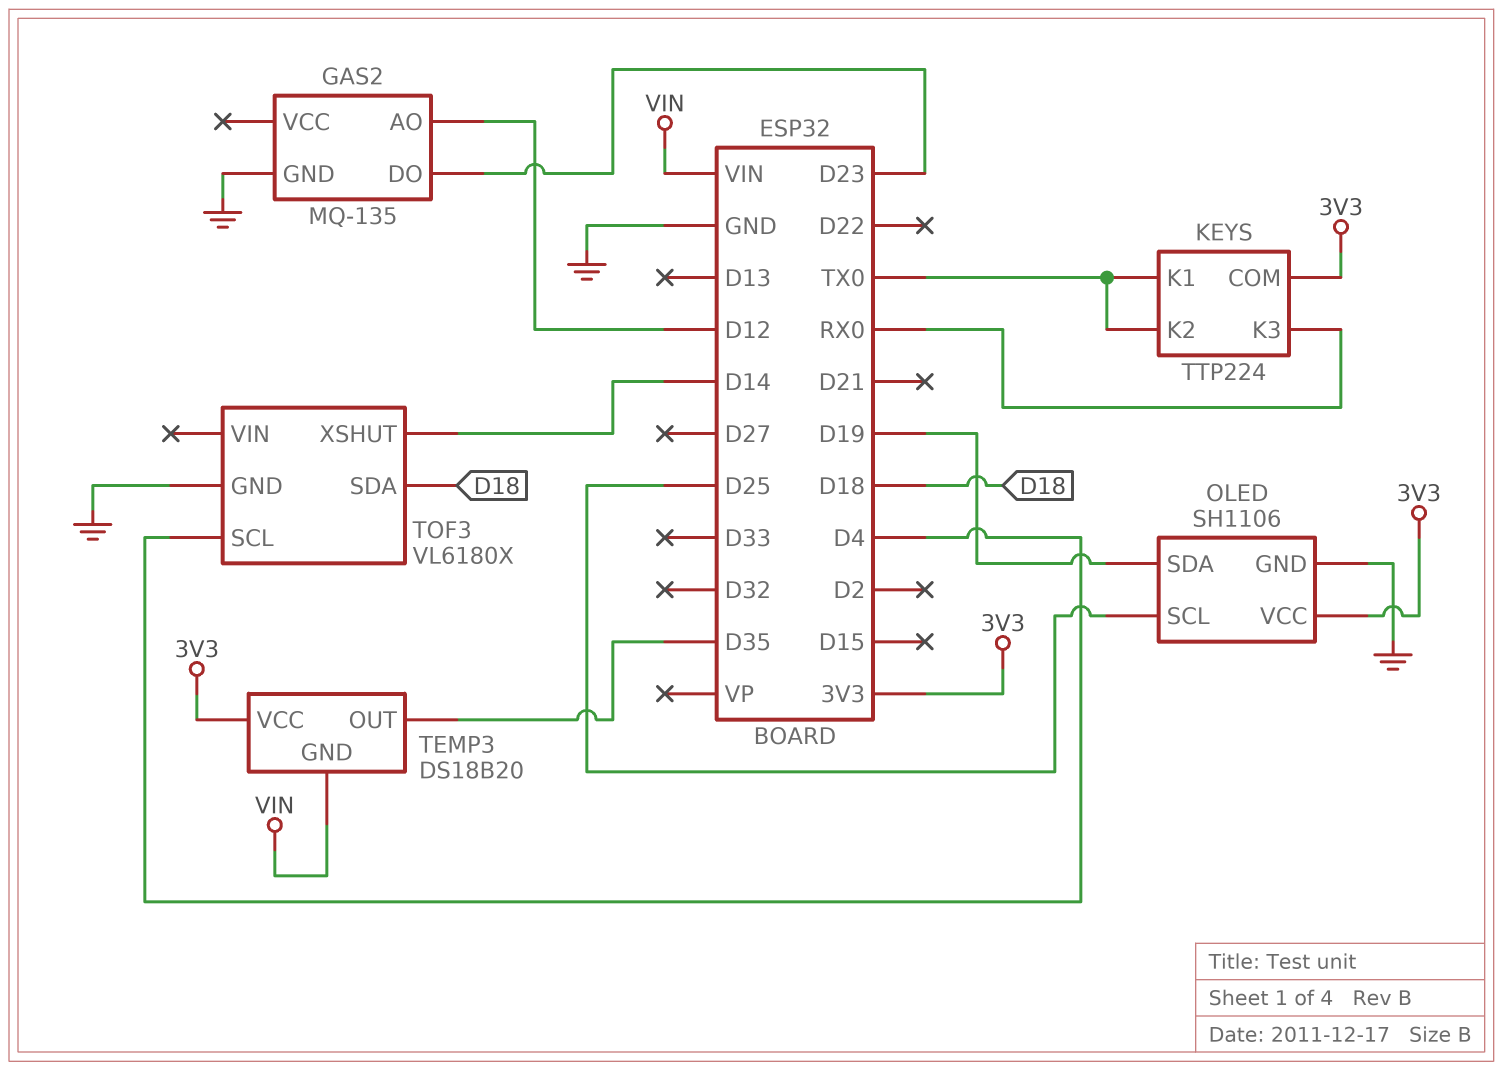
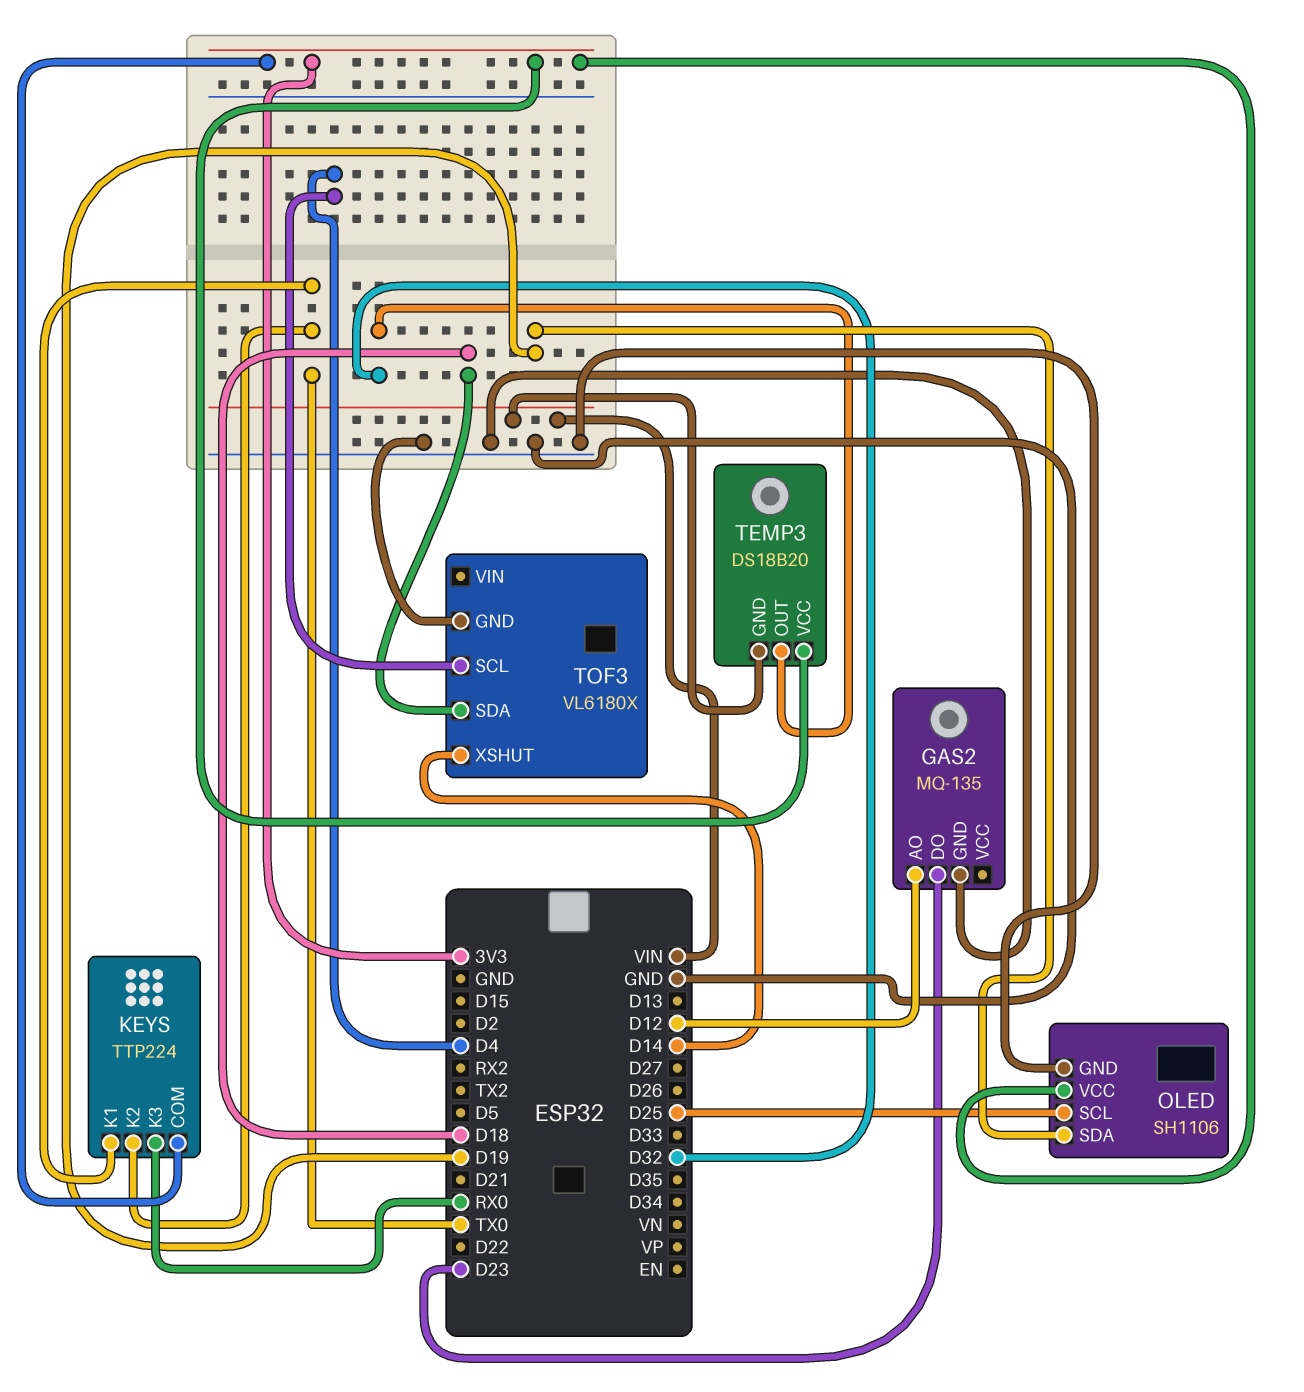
TEMP3 pin OUT: D35 -> D32

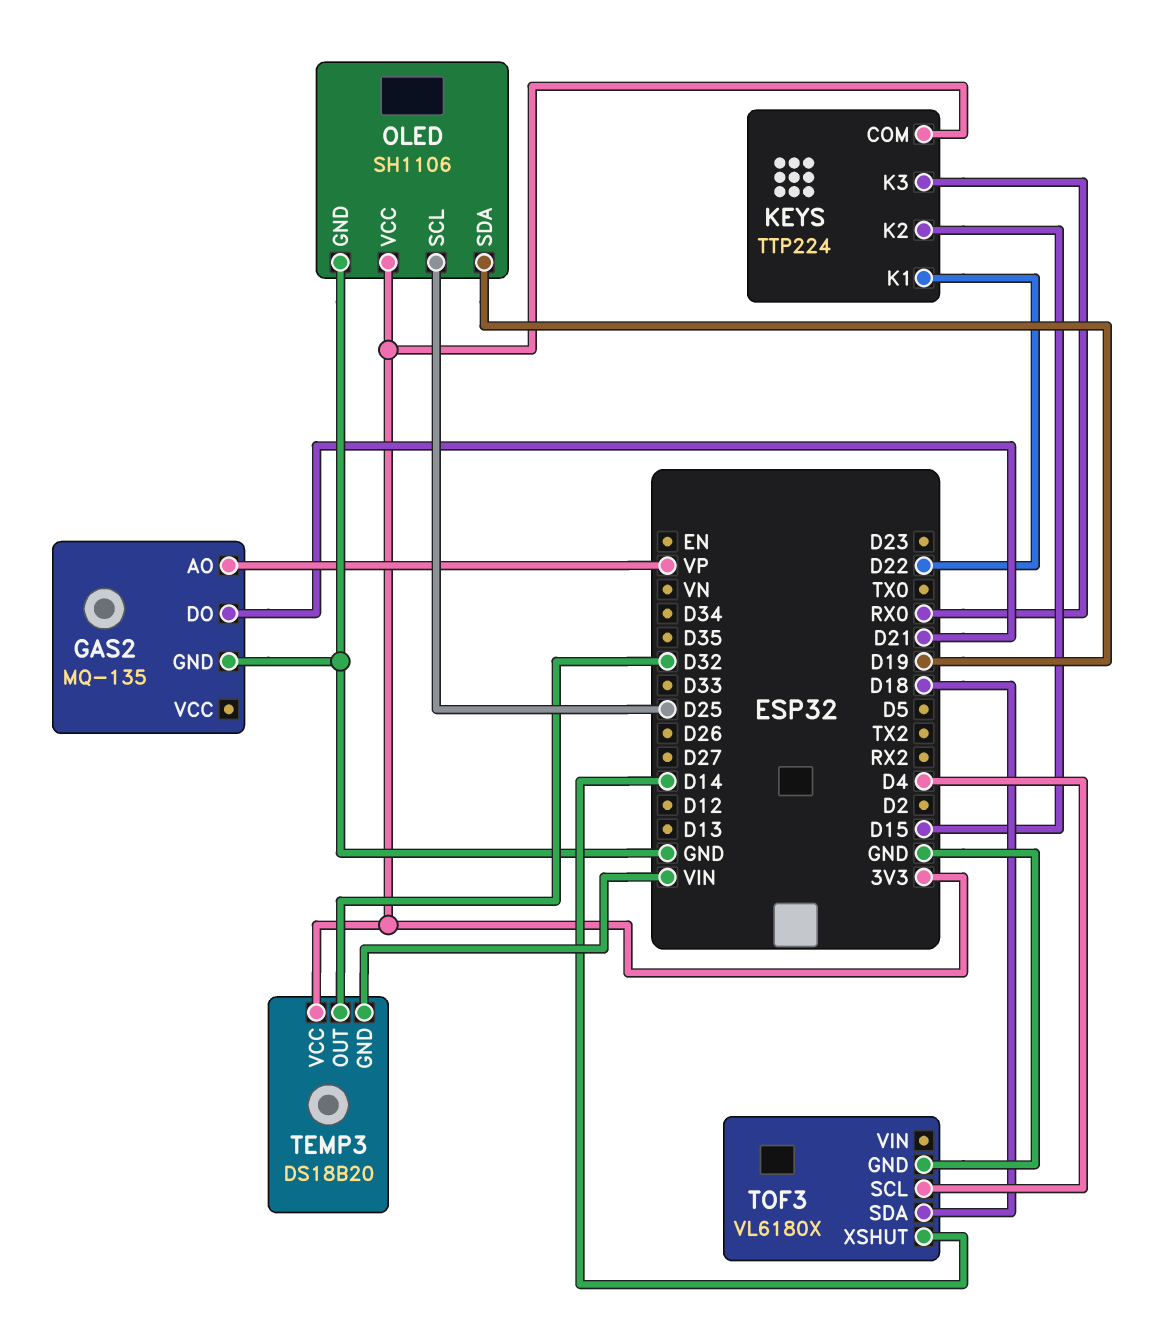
GAS2 pin AO: D12 -> VP
GAS2 pin DO: D23 -> D21
KEYS pin K1: TX0 -> D22
KEYS pin K2: TX0 -> D15

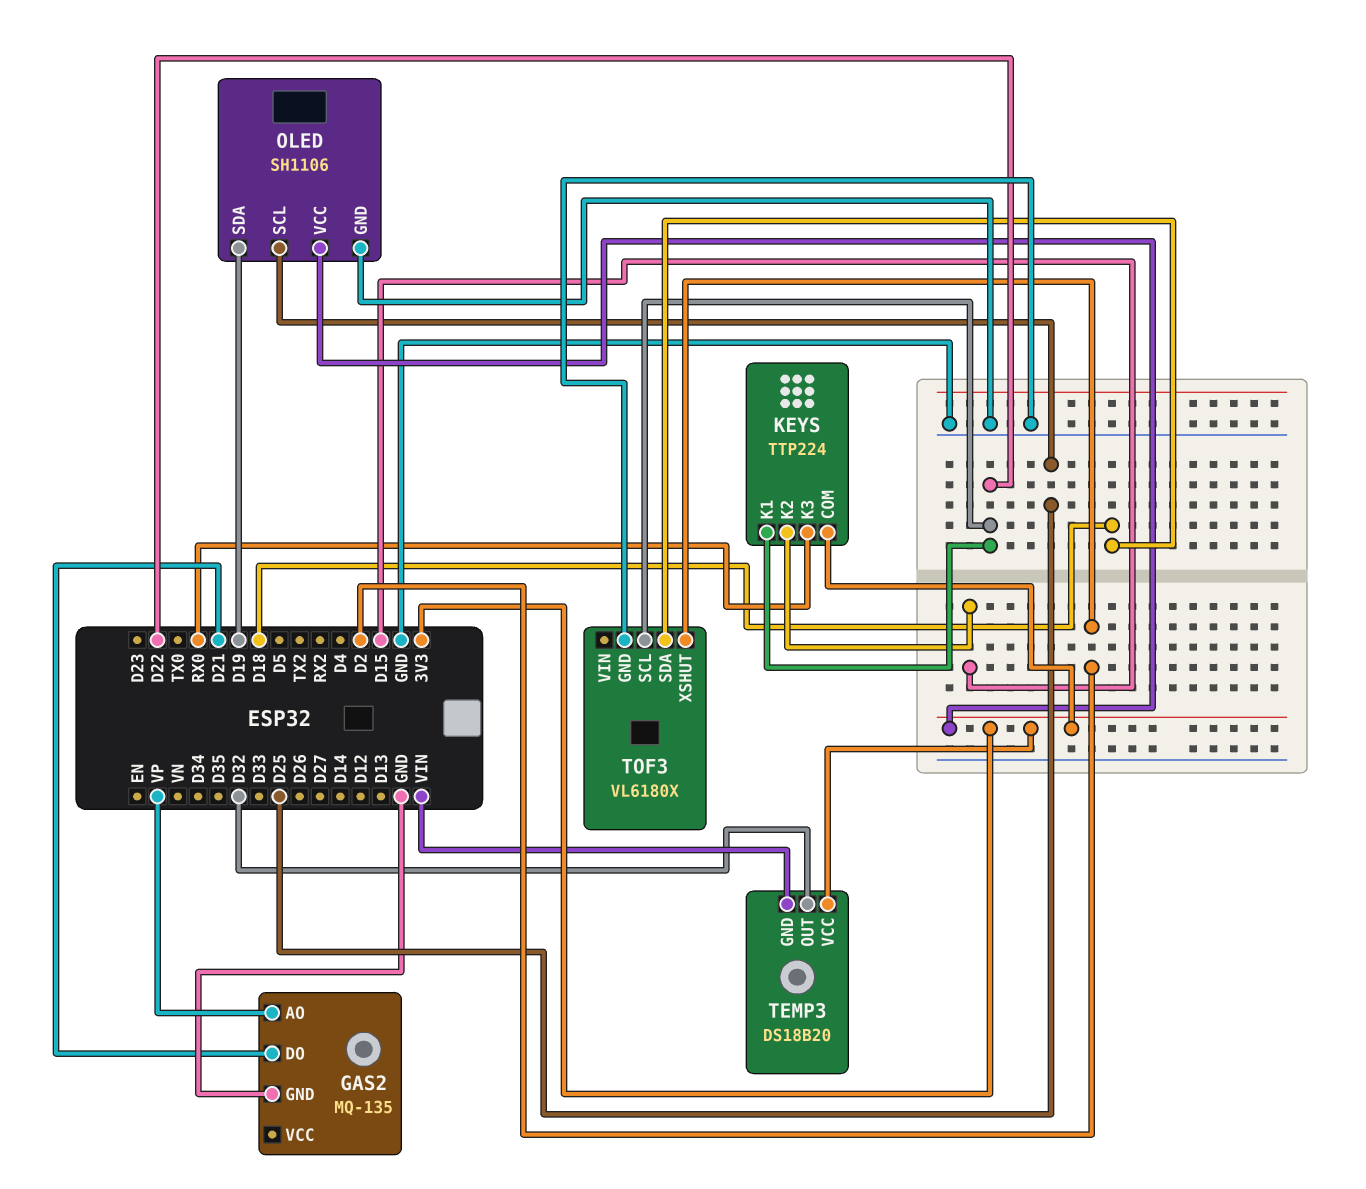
TOF3 pin SCL: D4 -> D22
TOF3 pin XSHUT: D14 -> D2

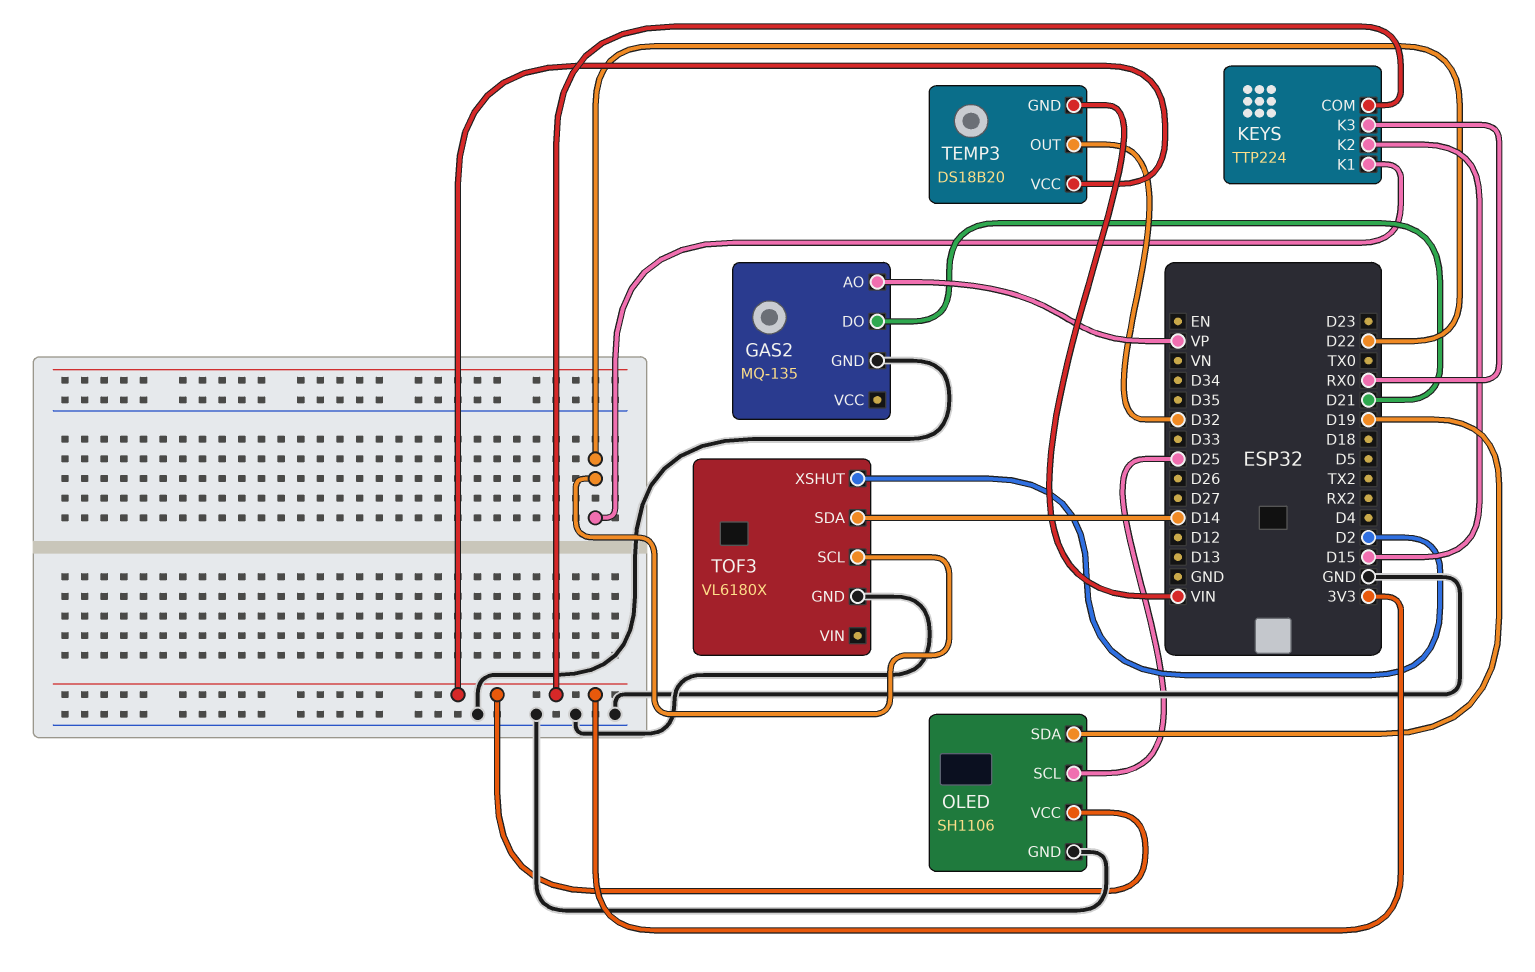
TOF3 pin SDA: D18 -> D14

